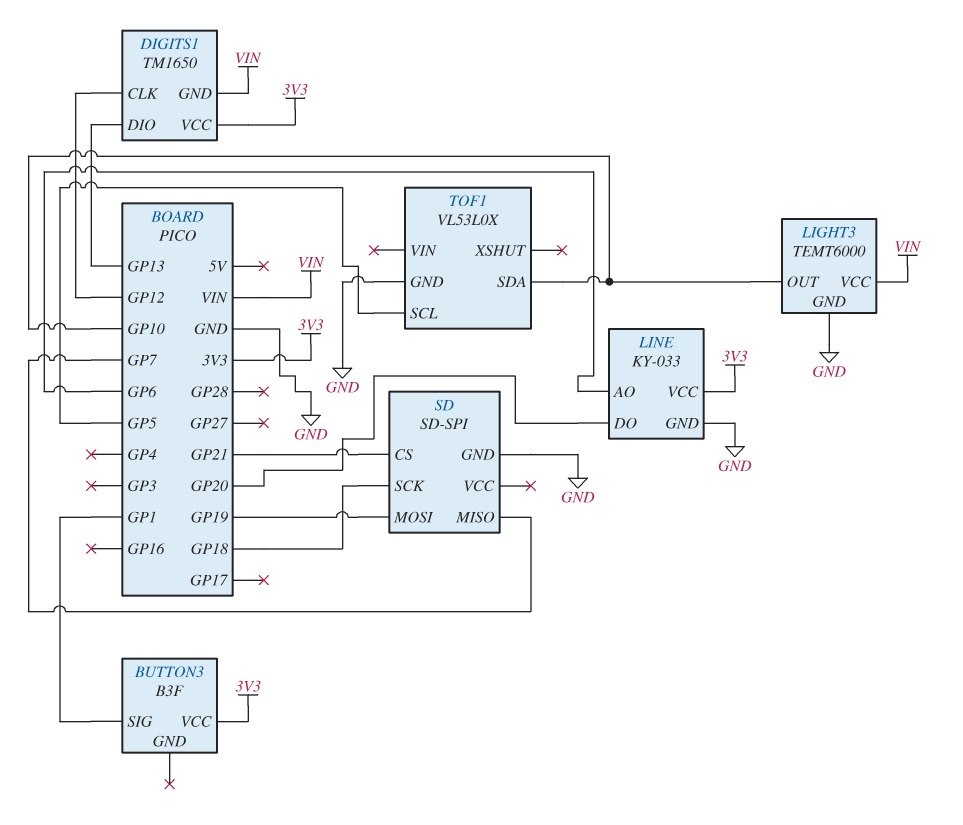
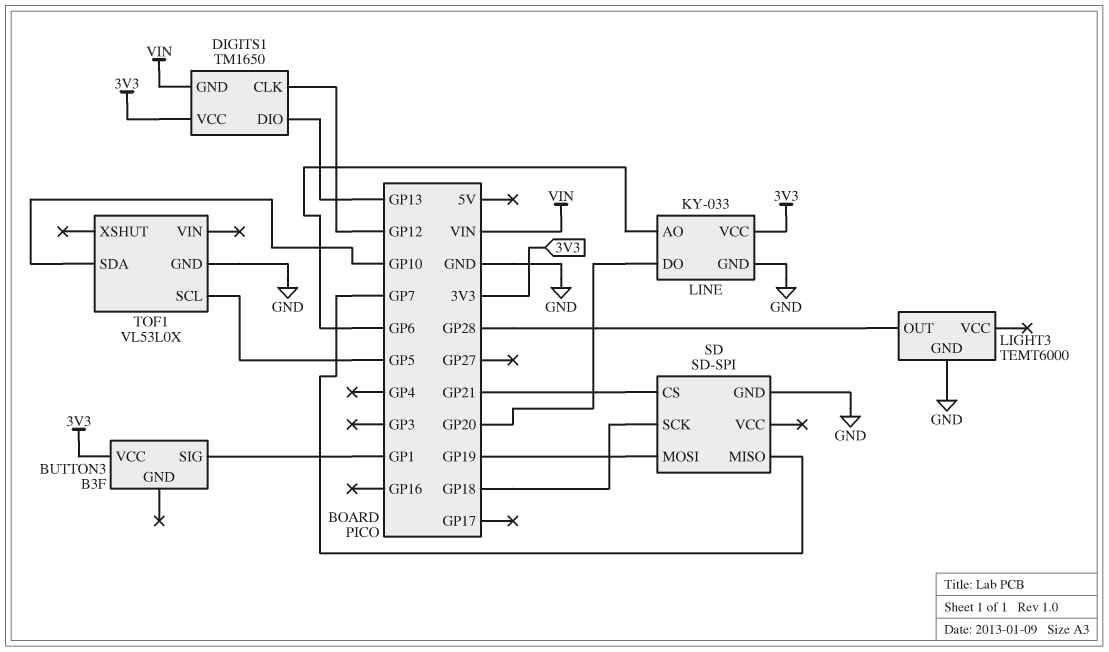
LIGHT3 pin OUT: GP10 -> GP28
LIGHT3 pin VCC: VIN -> none

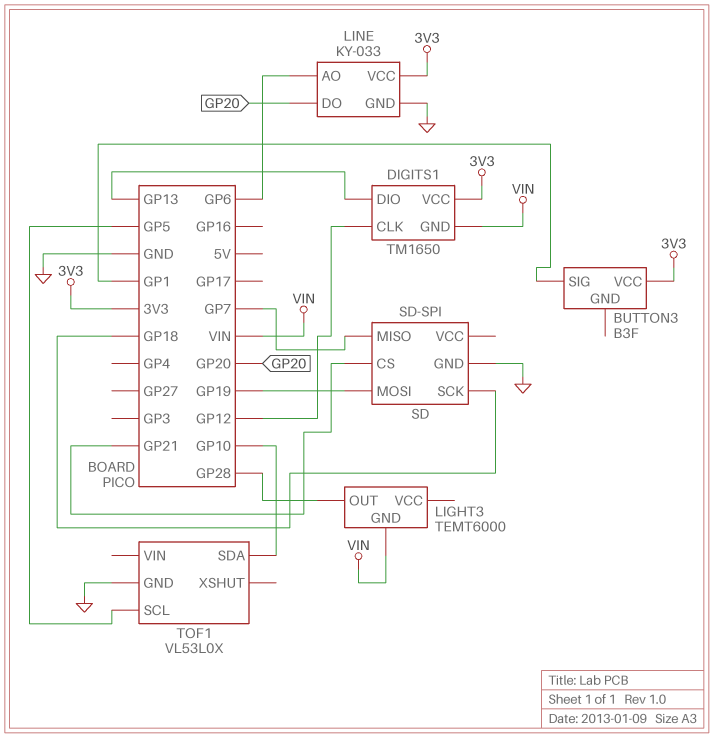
LIGHT3 pin GND: GND -> VIN

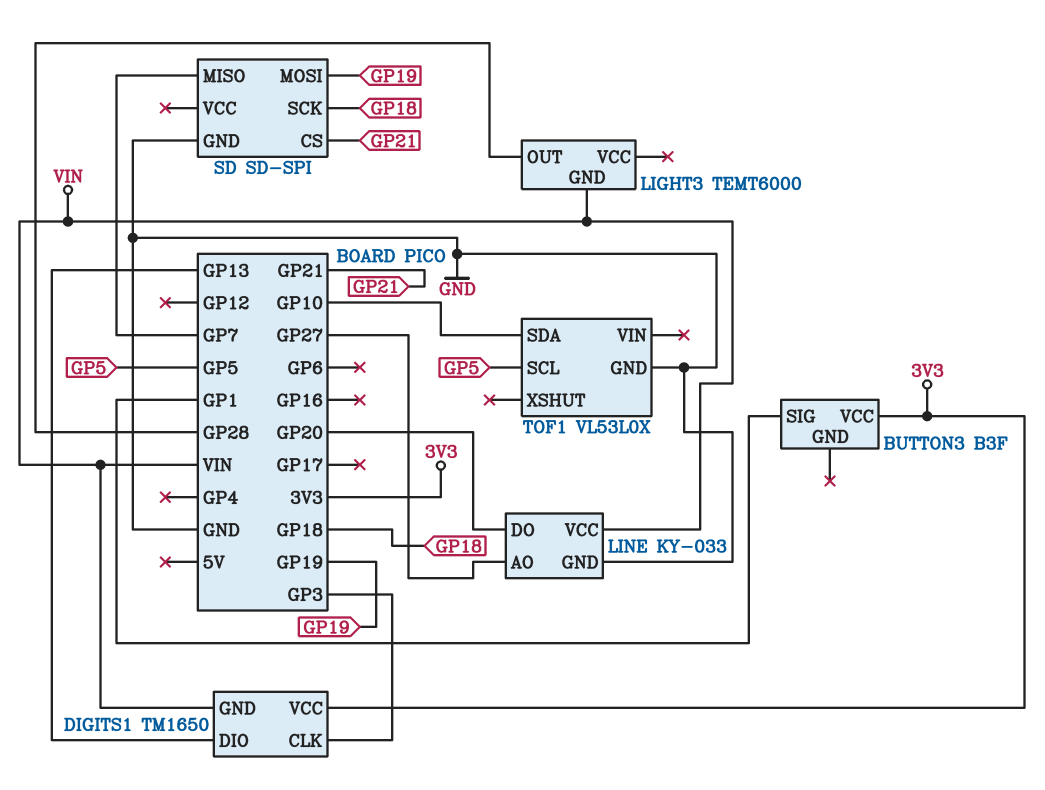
DIGITS1 pin CLK: GP12 -> GP3
LINE pin AO: GP6 -> GP27
LINE pin VCC: 3V3 -> VIN

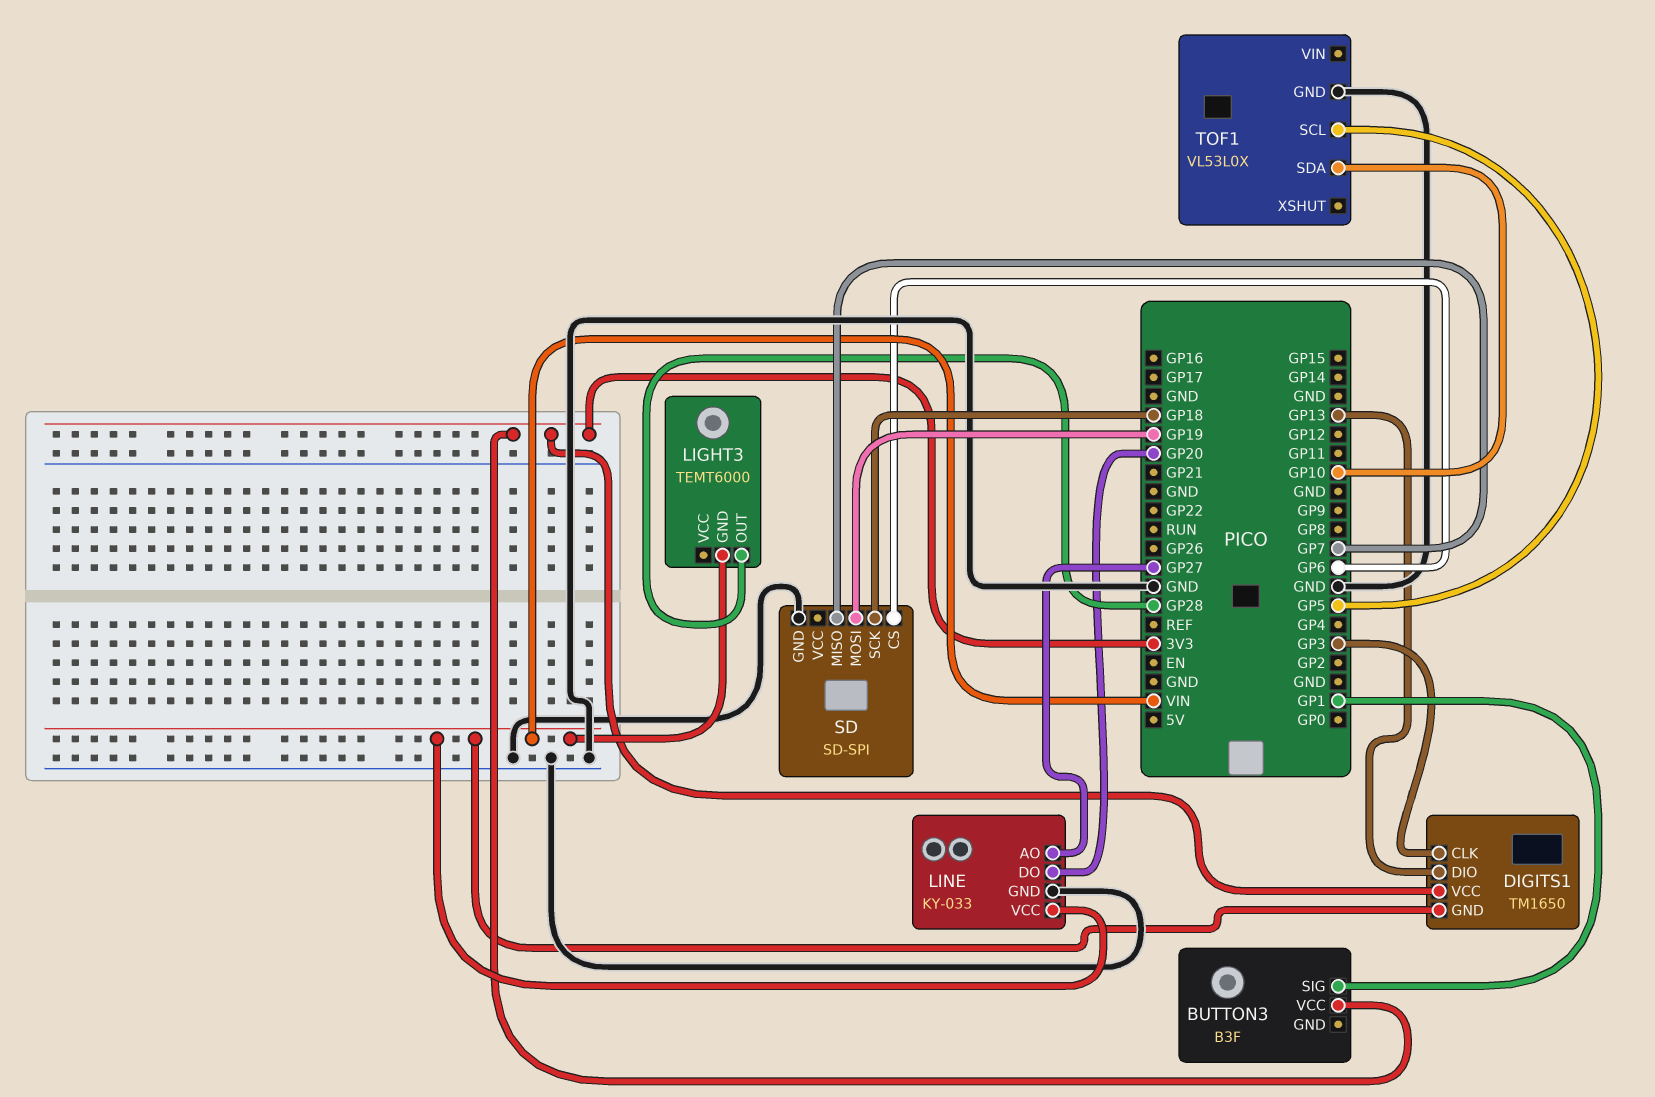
SD pin CS: GP21 -> GP6

